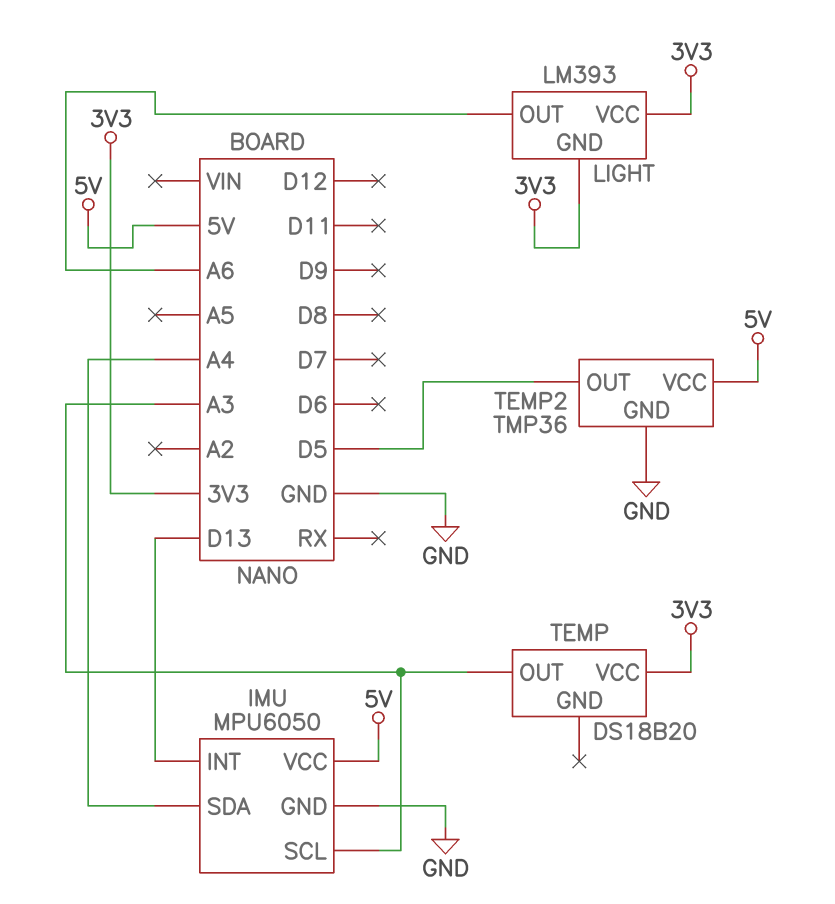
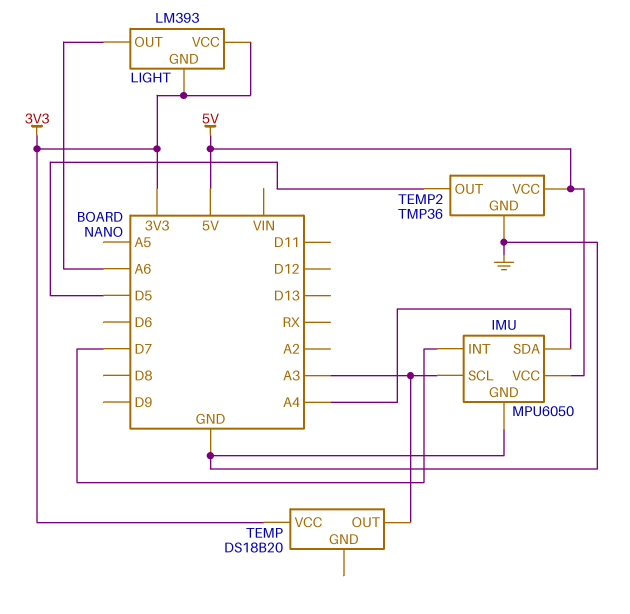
IMU pin INT: D13 -> D7

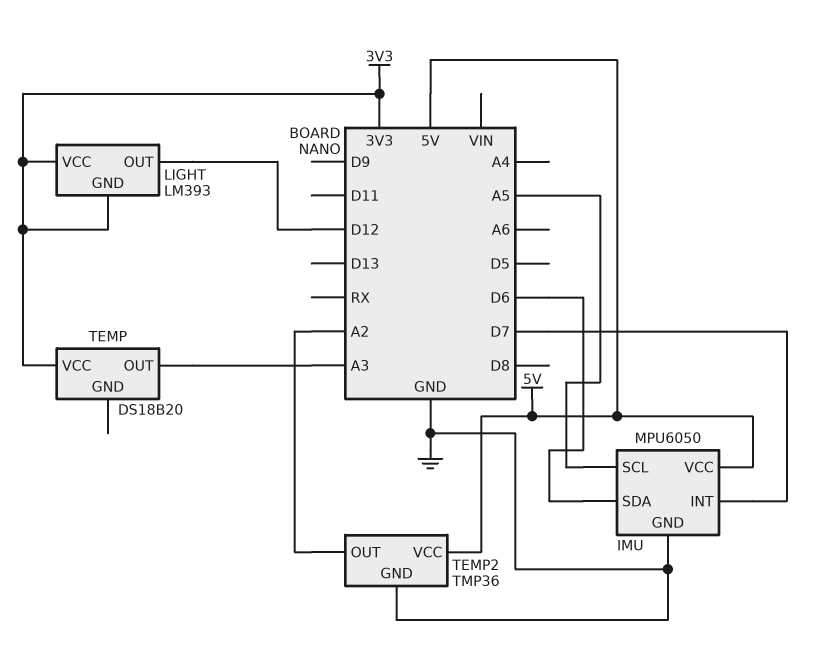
IMU pin SCL: A3 -> A5
IMU pin SDA: A4 -> D6
LIGHT pin OUT: A6 -> D12
TEMP2 pin OUT: D5 -> A2

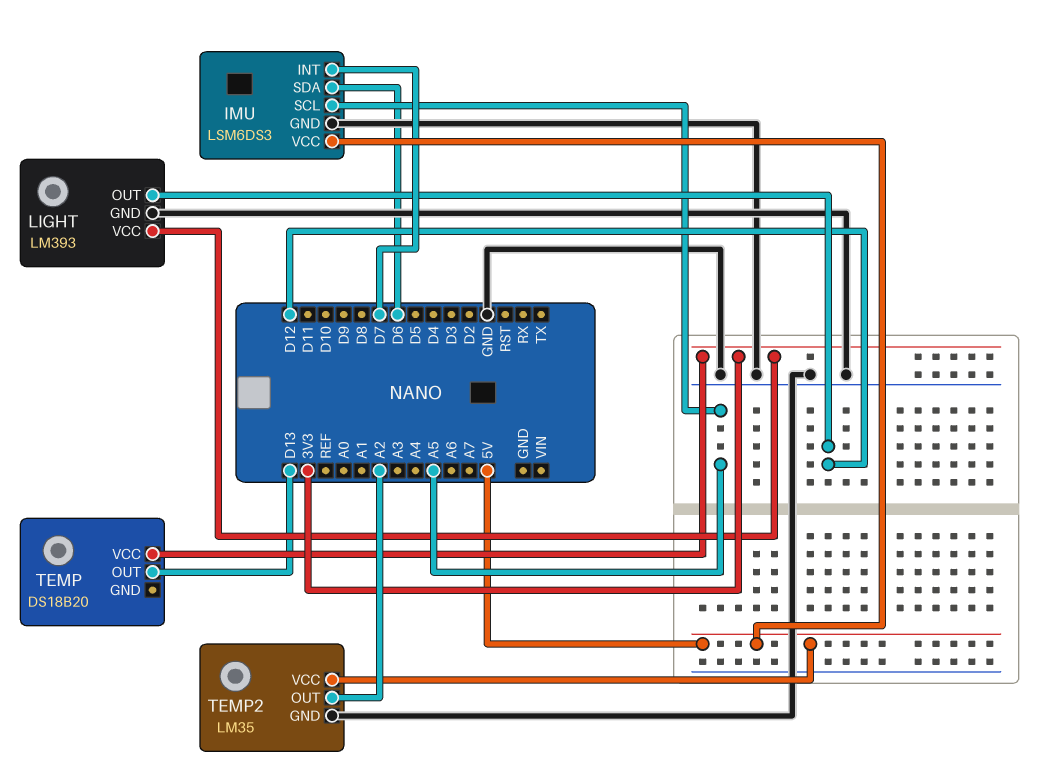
IMU: MPU6050 -> LSM6DS3
LIGHT pin GND: 3V3 -> GND
TEMP pin OUT: A3 -> D13
TEMP2: TMP36 -> LM35

